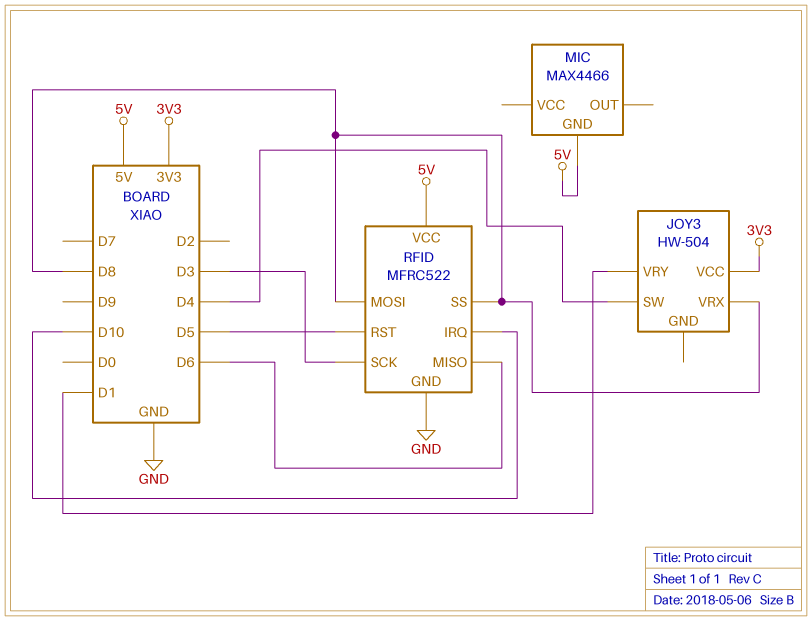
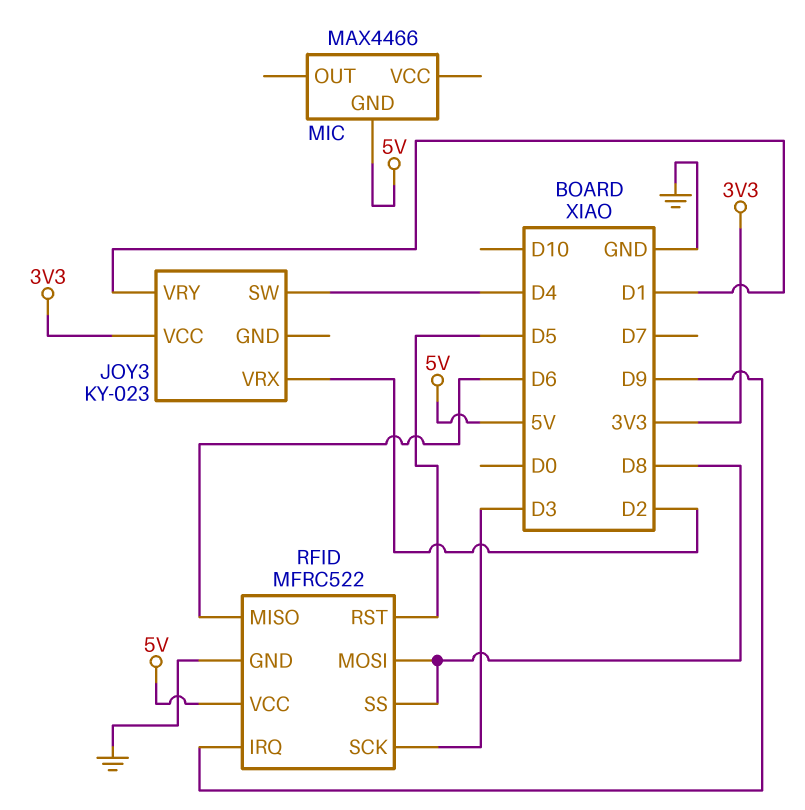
JOY3: HW-504 -> KY-023
JOY3 pin VRX: D8 -> D2
RFID pin IRQ: D10 -> D9

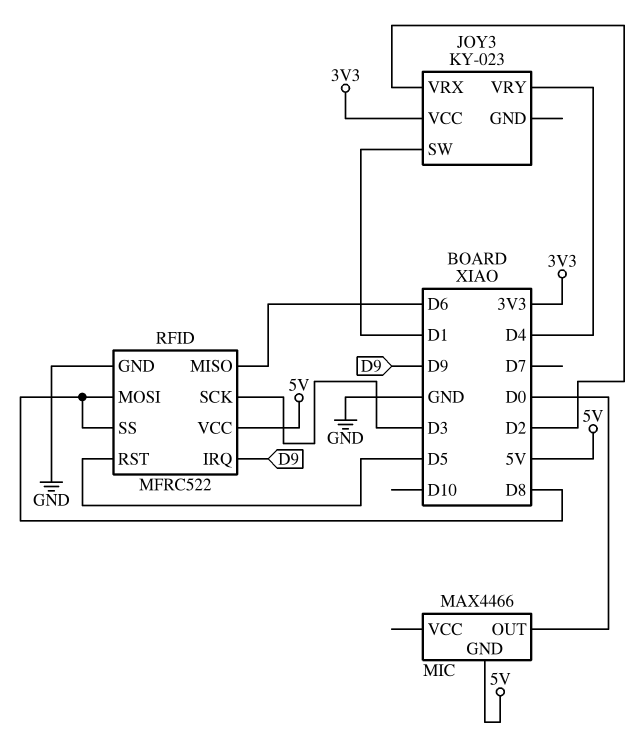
JOY3 pin SW: D4 -> D1
JOY3 pin VRY: D1 -> D4
MIC pin OUT: none -> D0

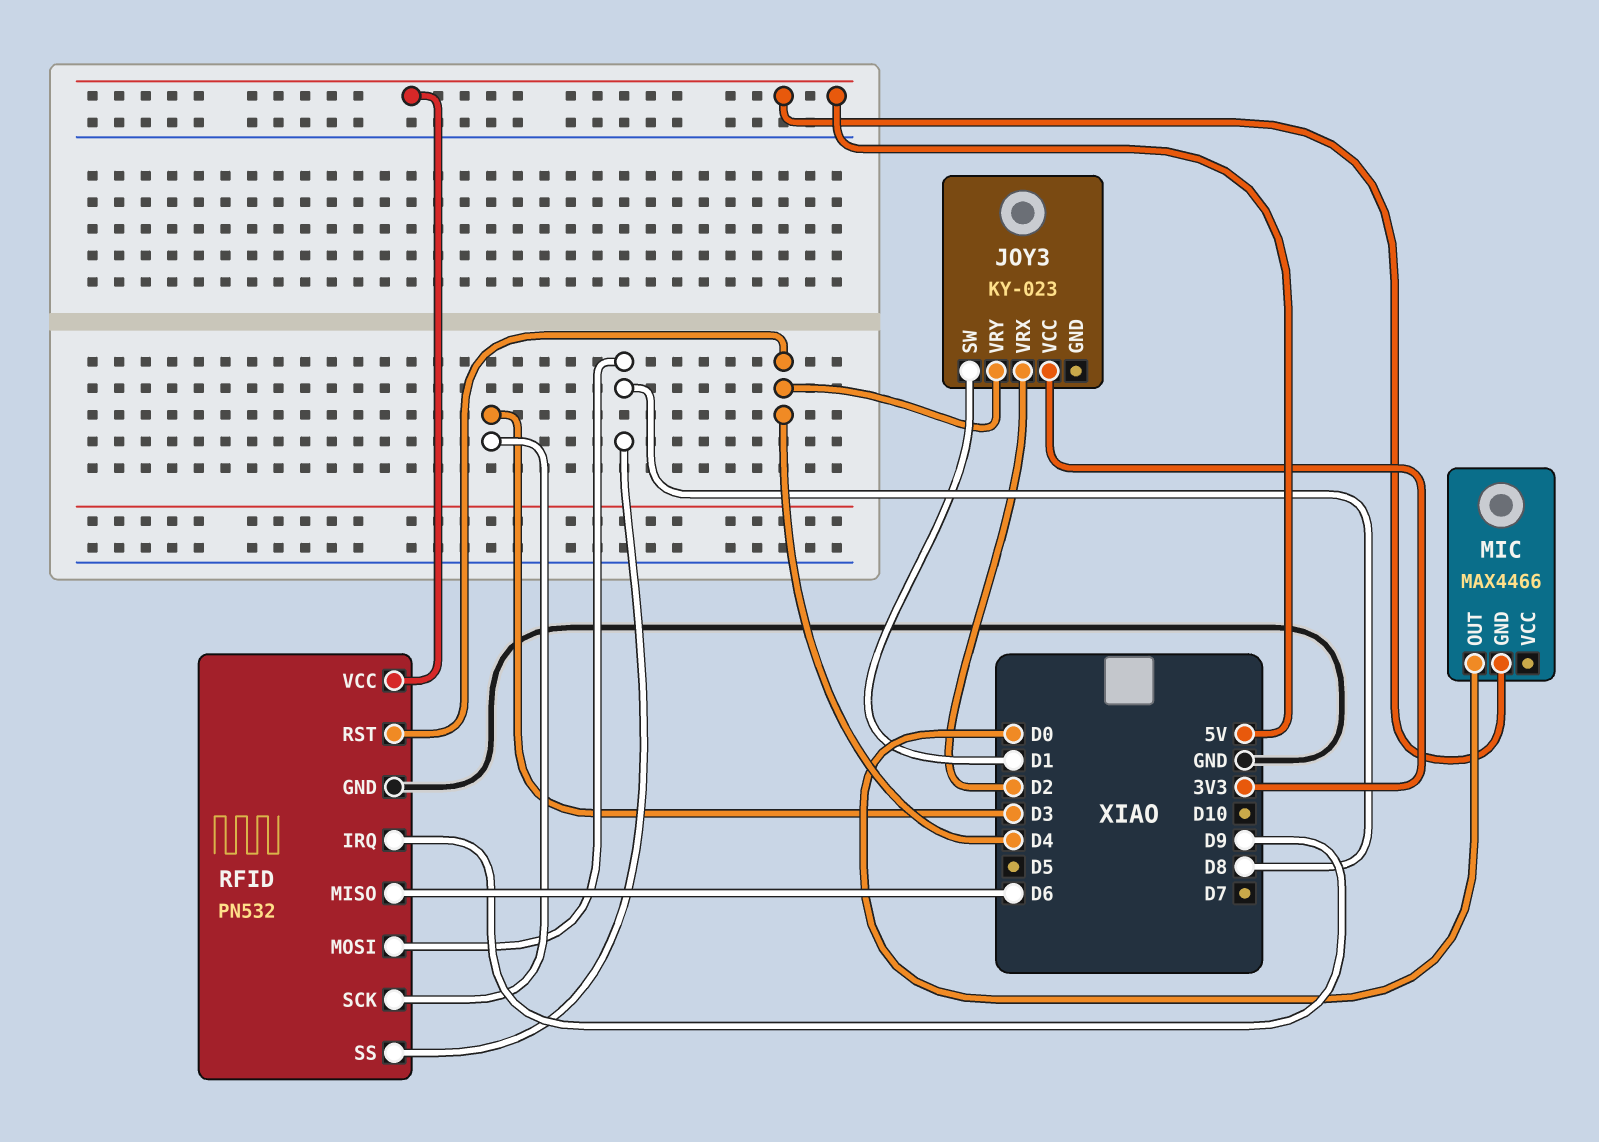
RFID: MFRC522 -> PN532
RFID pin RST: D5 -> D4

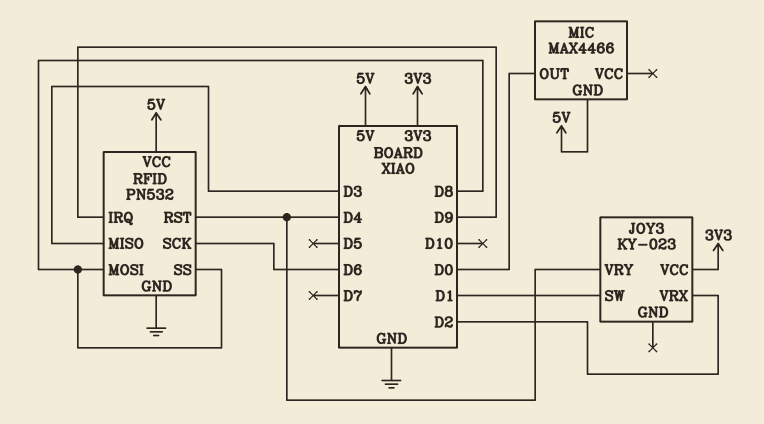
RFID pin MISO: D6 -> D3
RFID pin SCK: D3 -> D6

